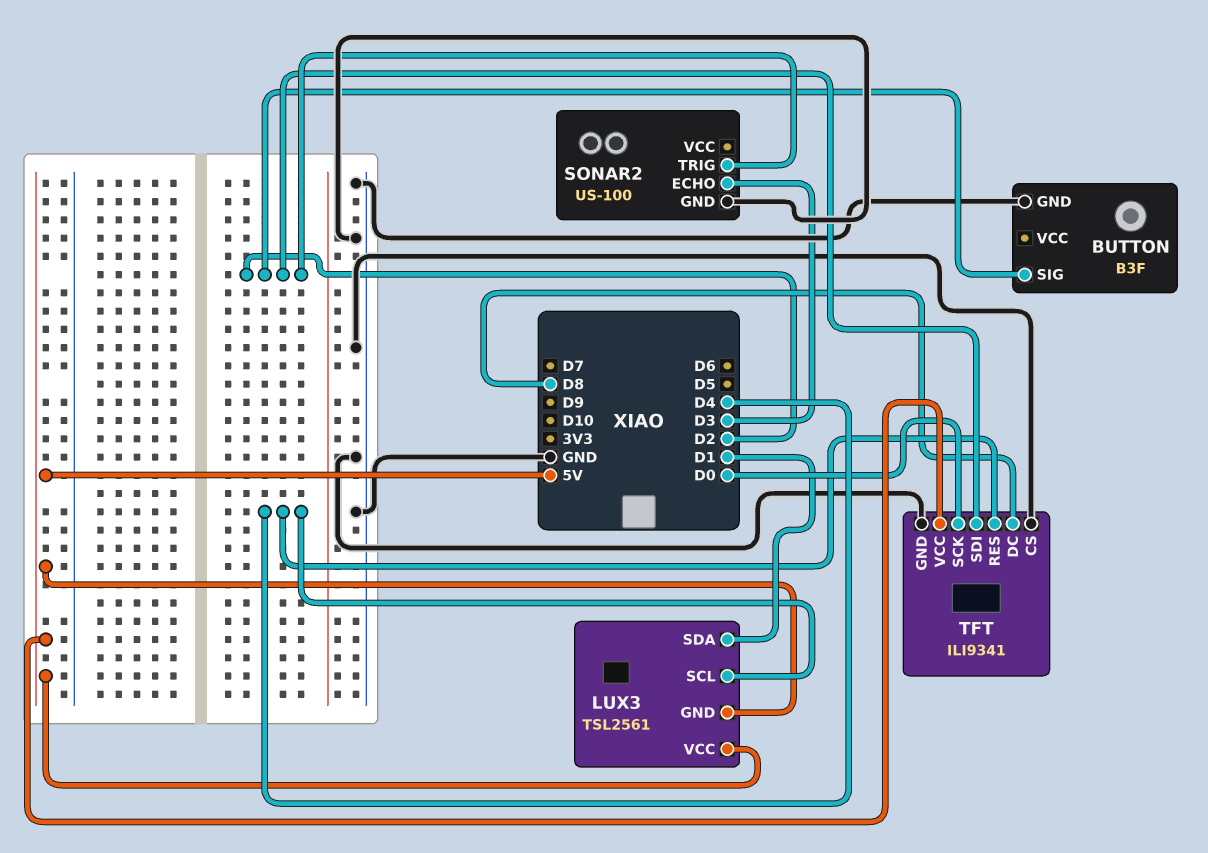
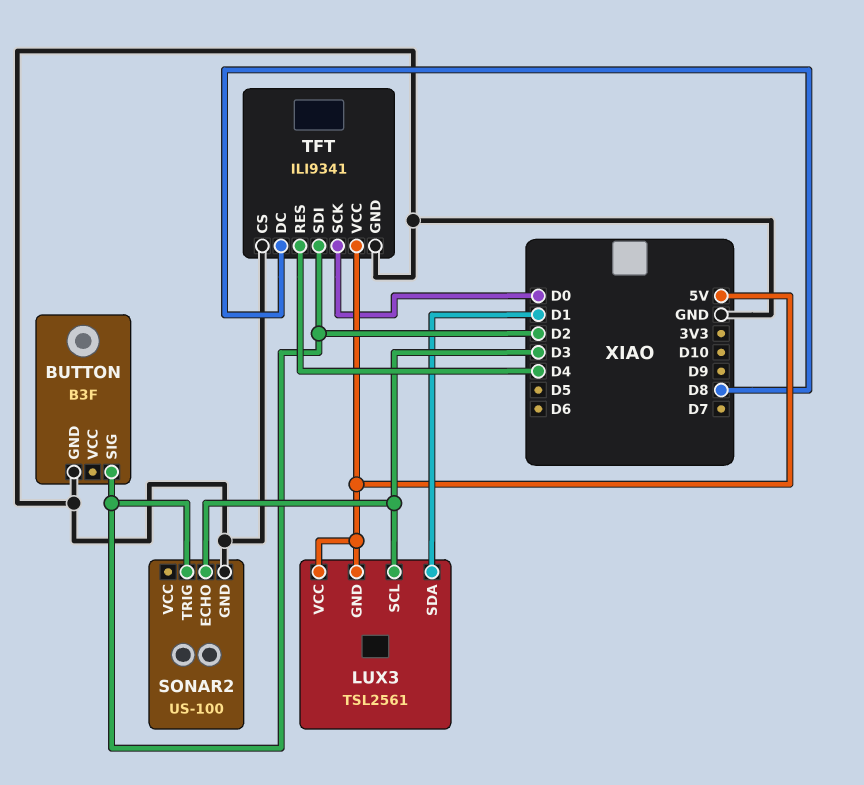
LUX3 pin SCL: D4 -> D3

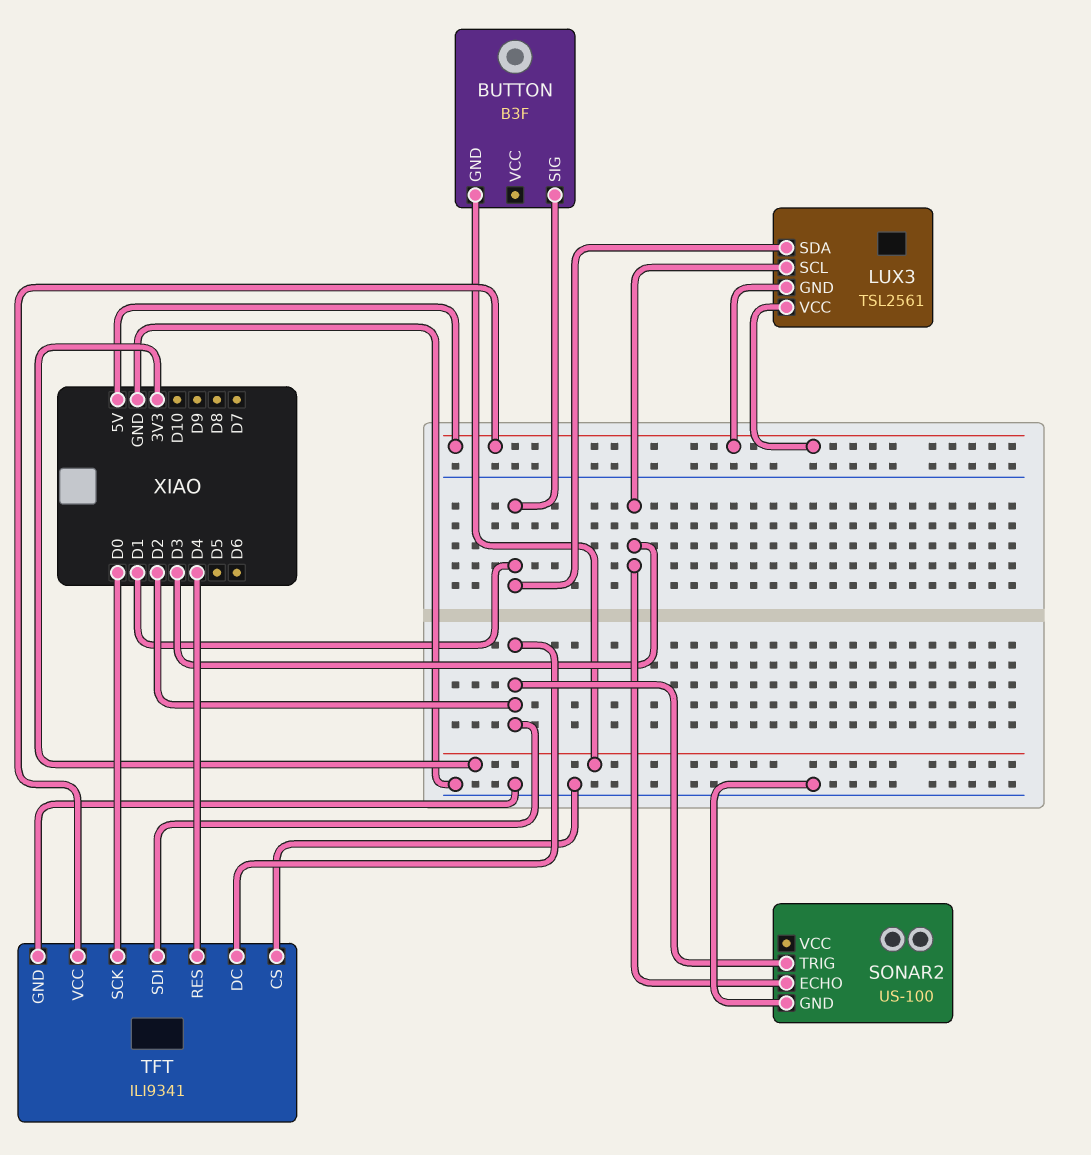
BUTTON pin GND: GND -> 3V3
BUTTON pin SIG: D2 -> D1
TFT pin DC: D8 -> D2

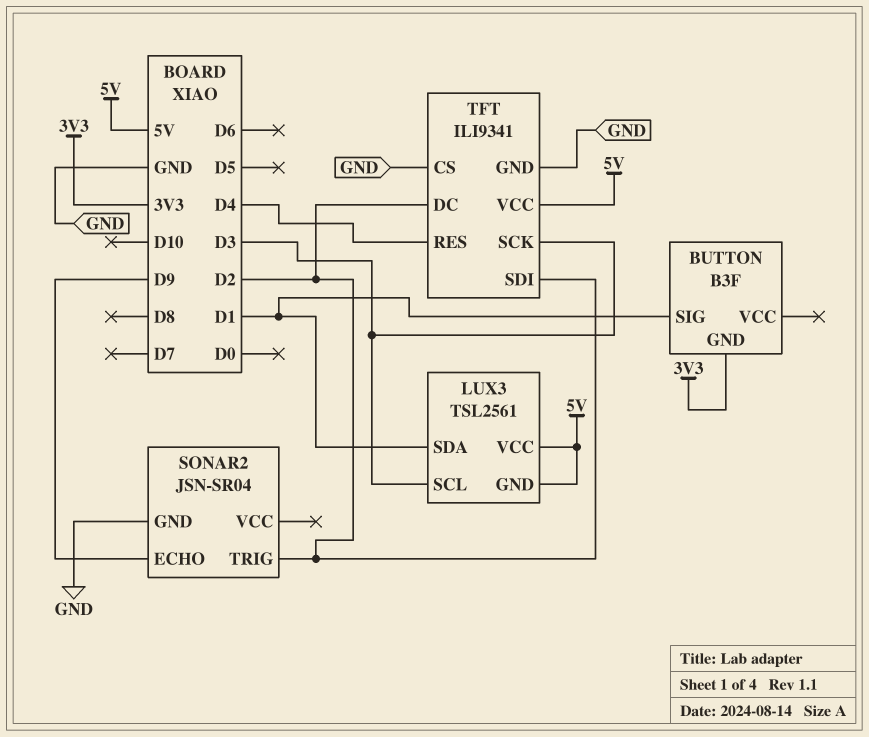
SONAR2: US-100 -> JSN-SR04
SONAR2 pin ECHO: D3 -> D9
TFT pin SCK: D0 -> D3

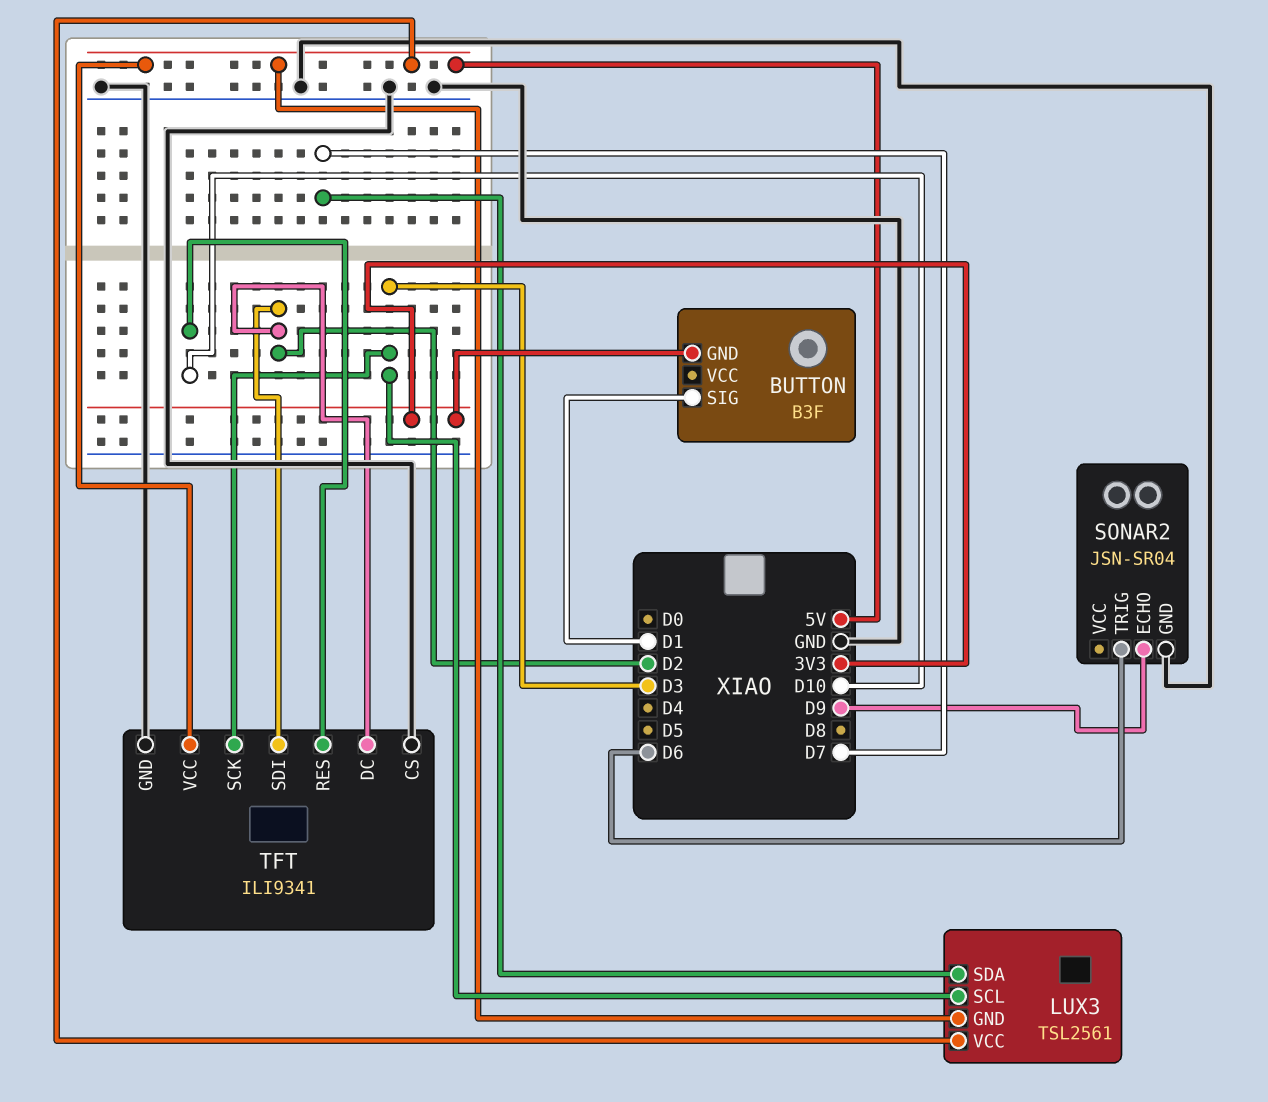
LUX3 pin SDA: D1 -> D7
SONAR2 pin TRIG: D2 -> D6
TFT pin RES: D4 -> D10

